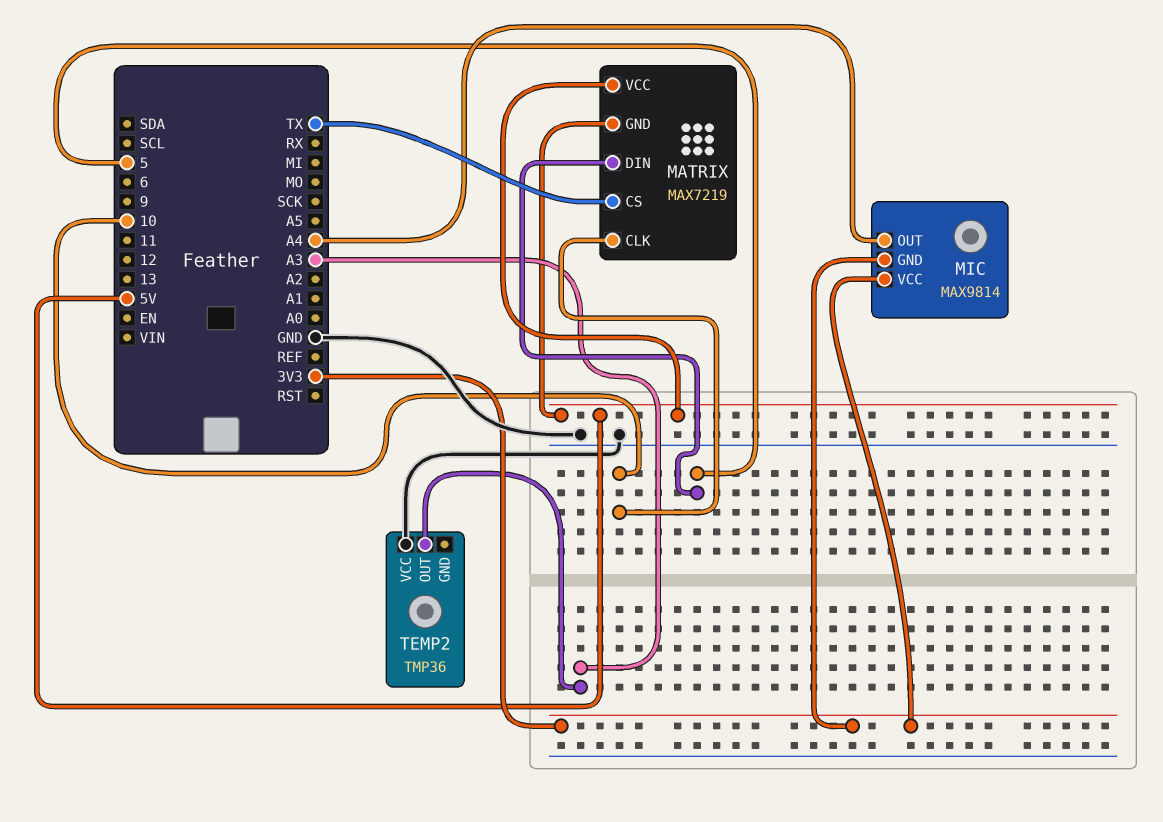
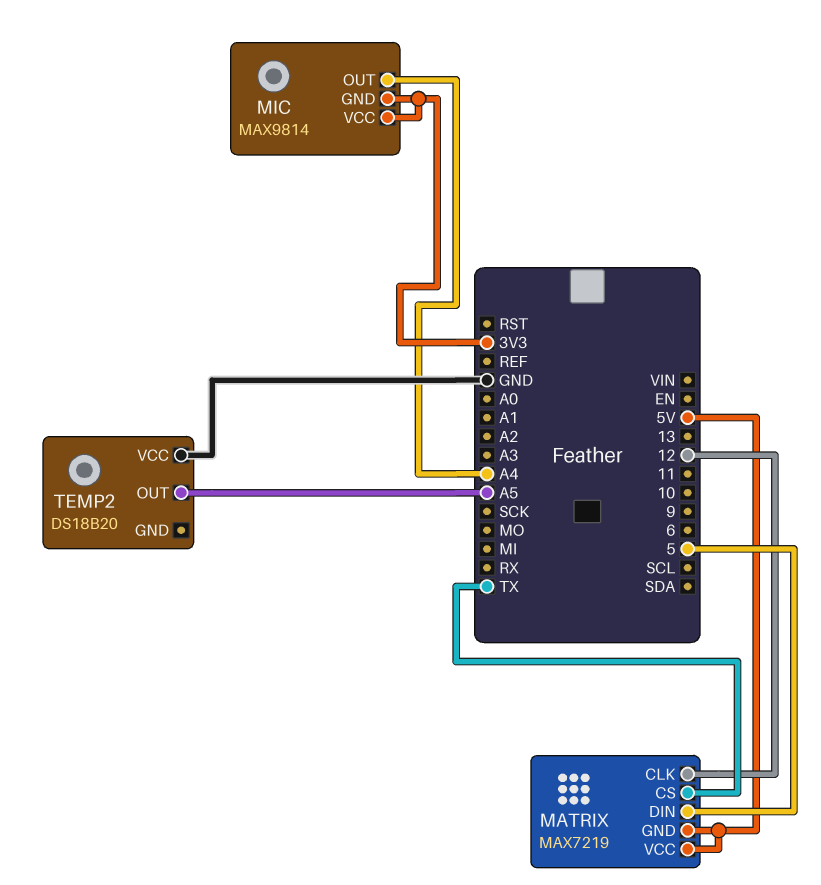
MATRIX pin CLK: 10 -> 12
TEMP2: TMP36 -> DS18B20
TEMP2 pin OUT: A3 -> A5

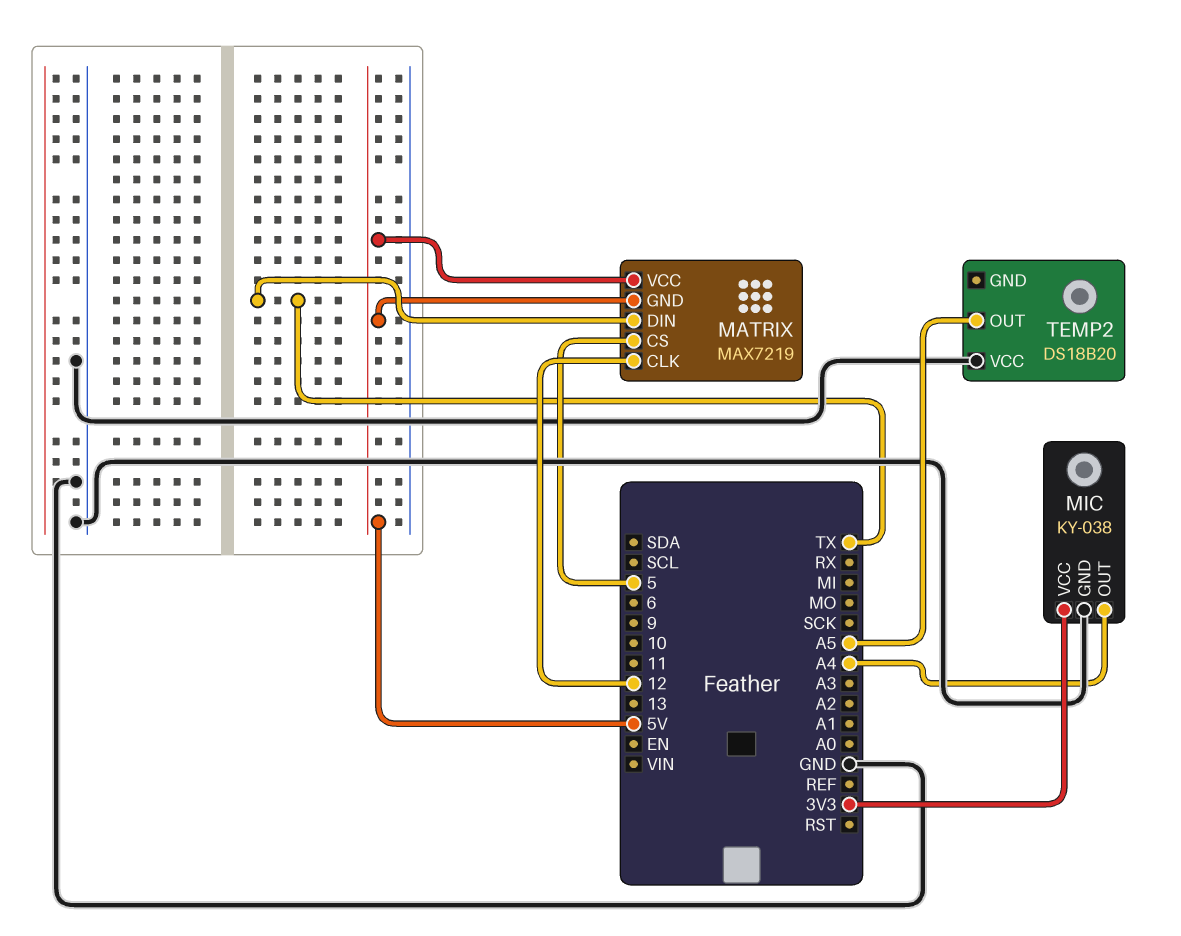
MATRIX pin CS: TX -> 5
MATRIX pin DIN: 5 -> TX
MIC: MAX9814 -> KY-038
MIC pin GND: 3V3 -> GND

